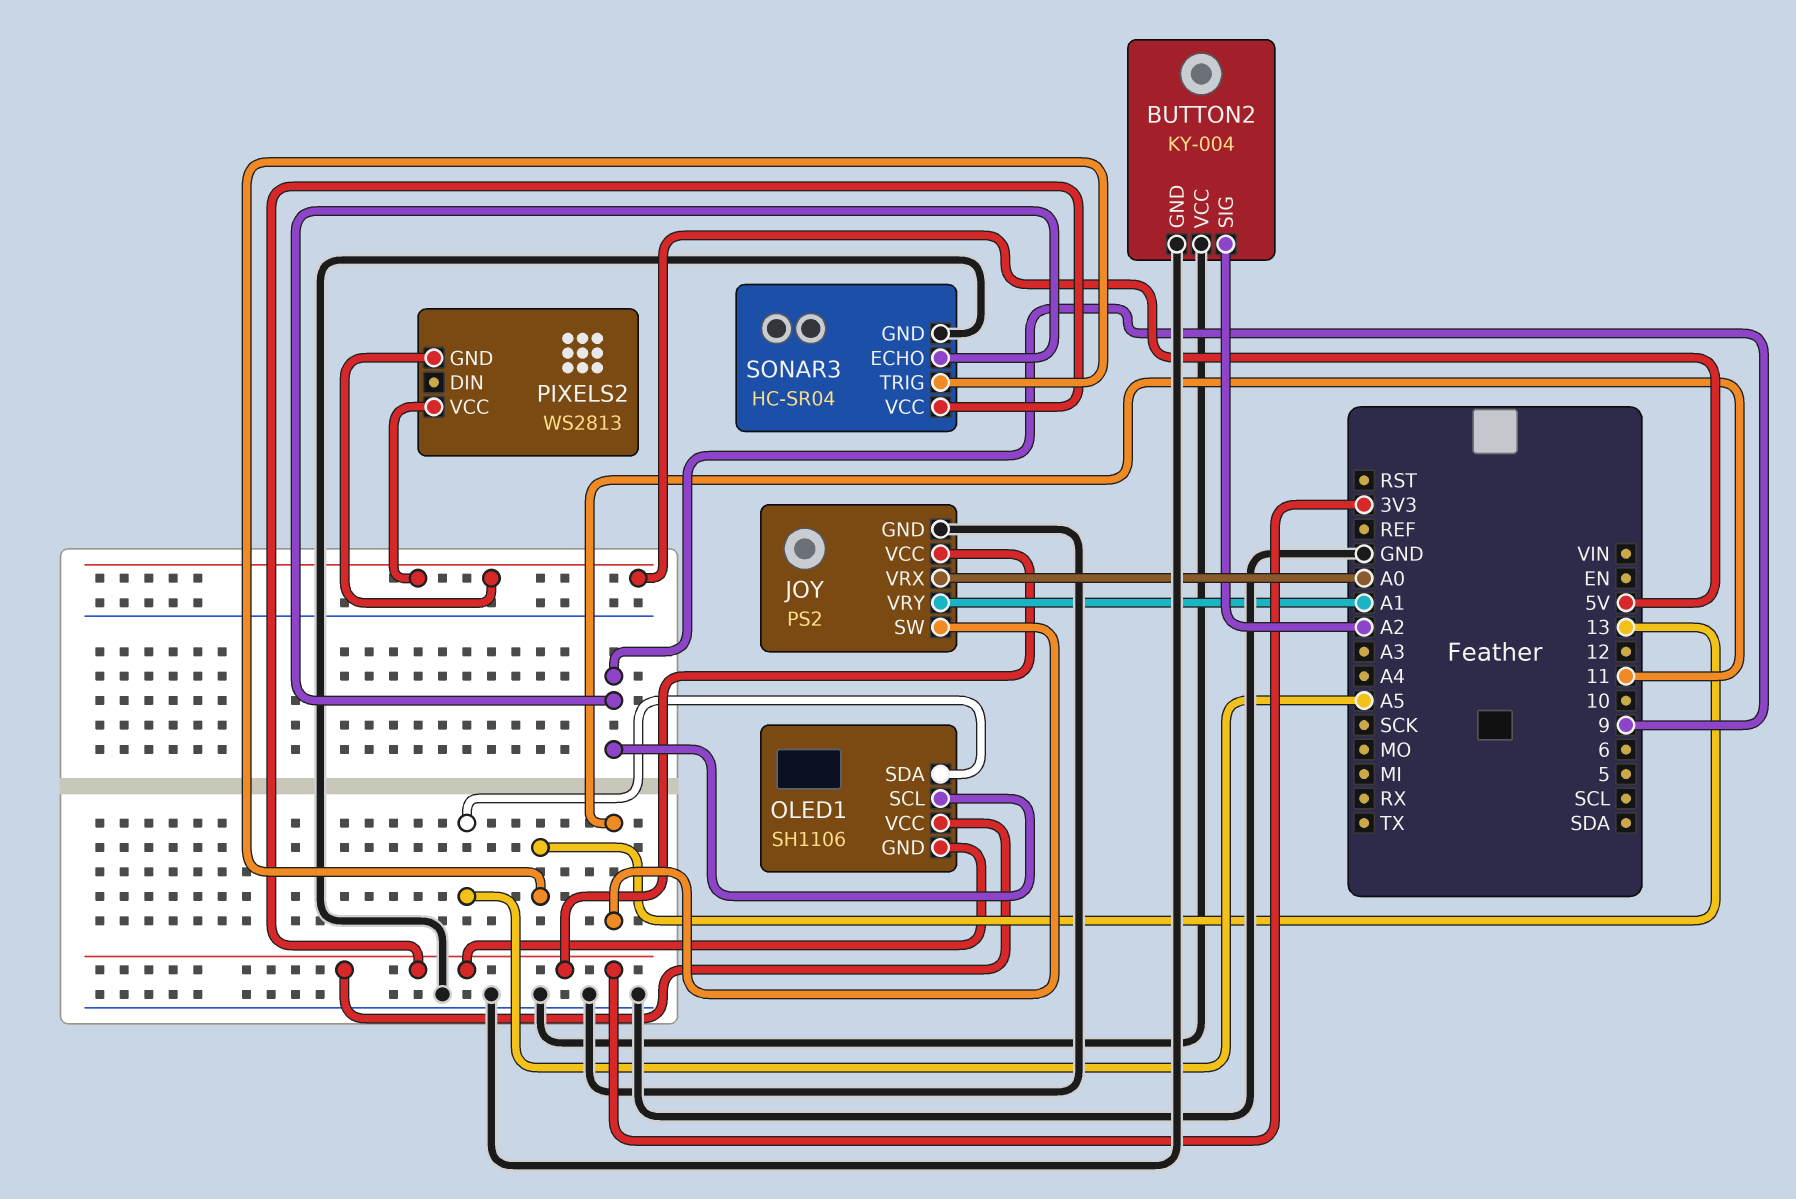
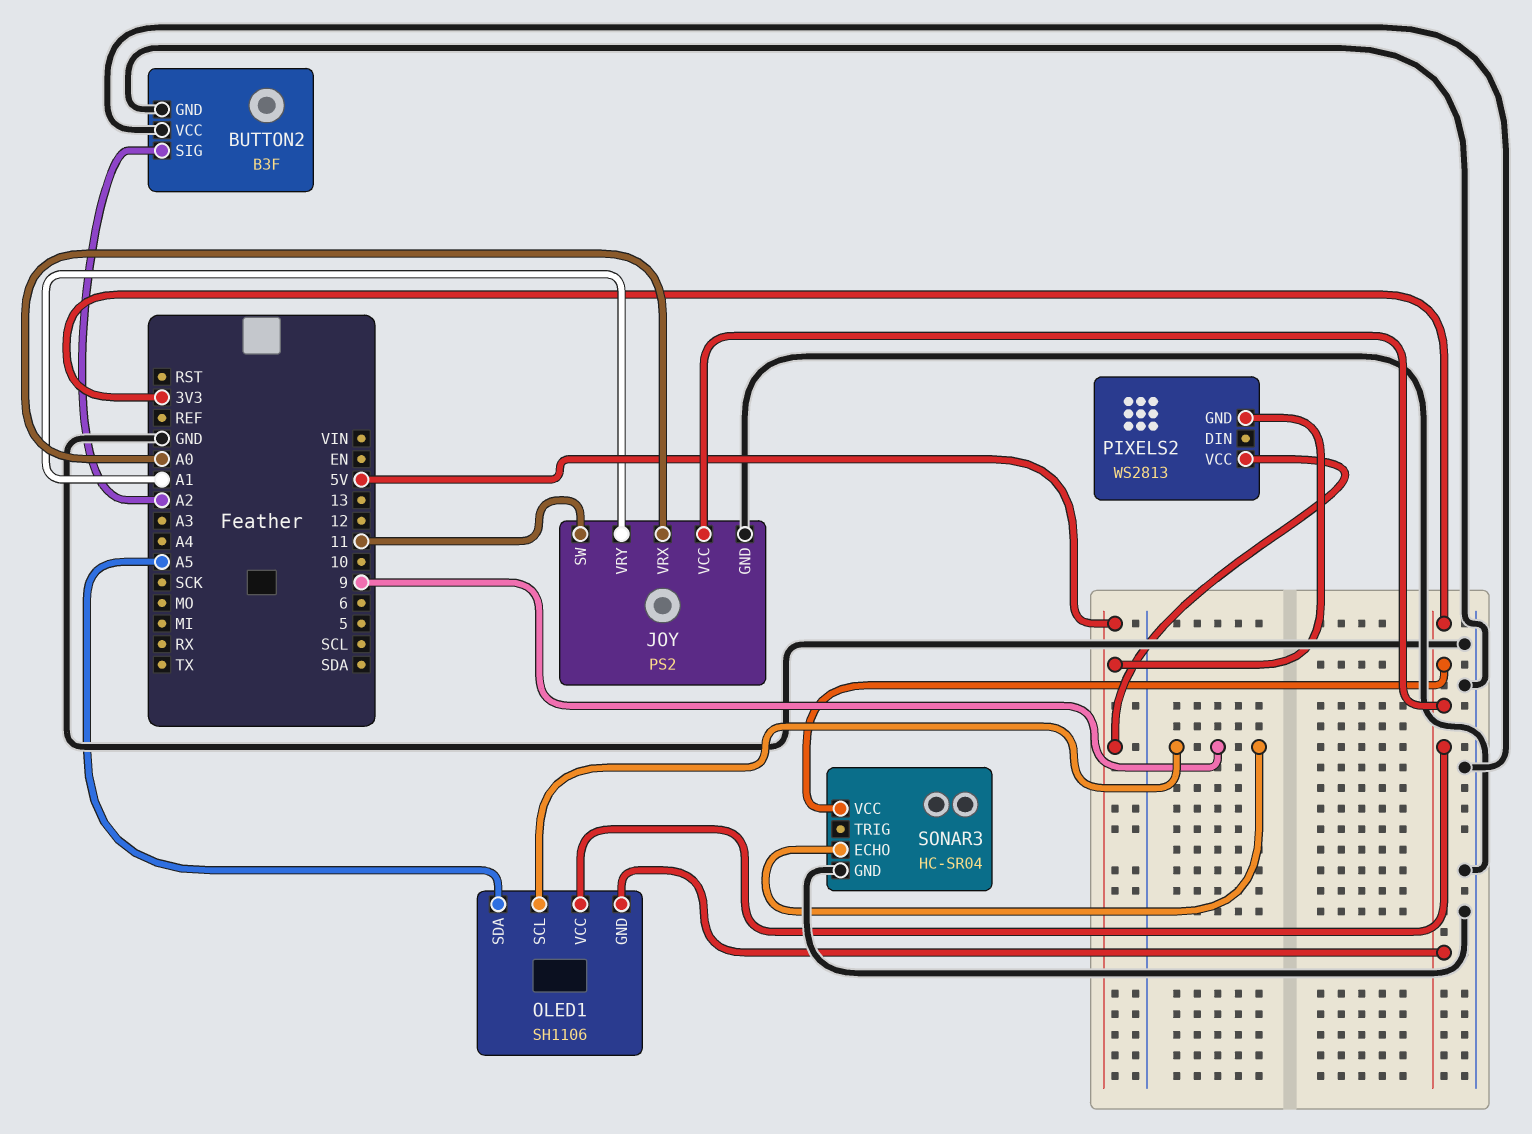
BUTTON2: KY-004 -> B3F
SONAR3 pin TRIG: 13 -> none

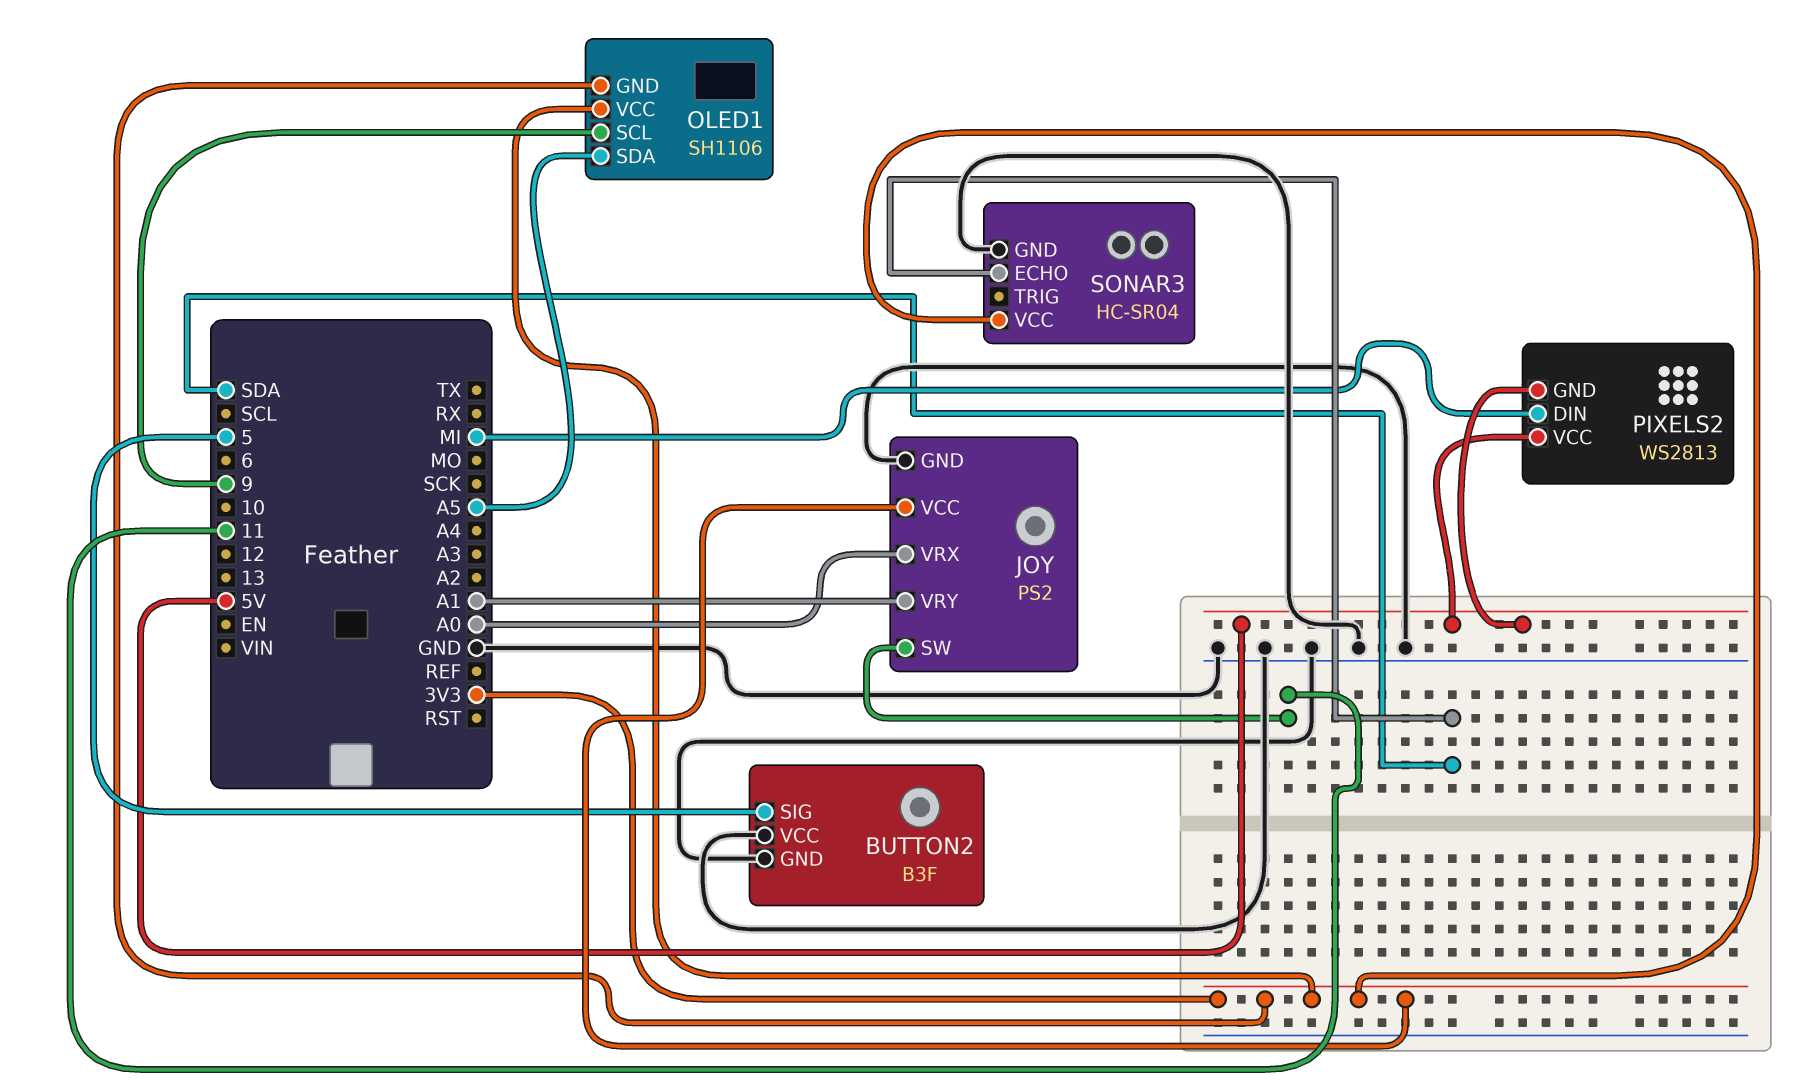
BUTTON2 pin SIG: A2 -> 5
PIXELS2 pin DIN: none -> MI
SONAR3 pin ECHO: 9 -> SDA

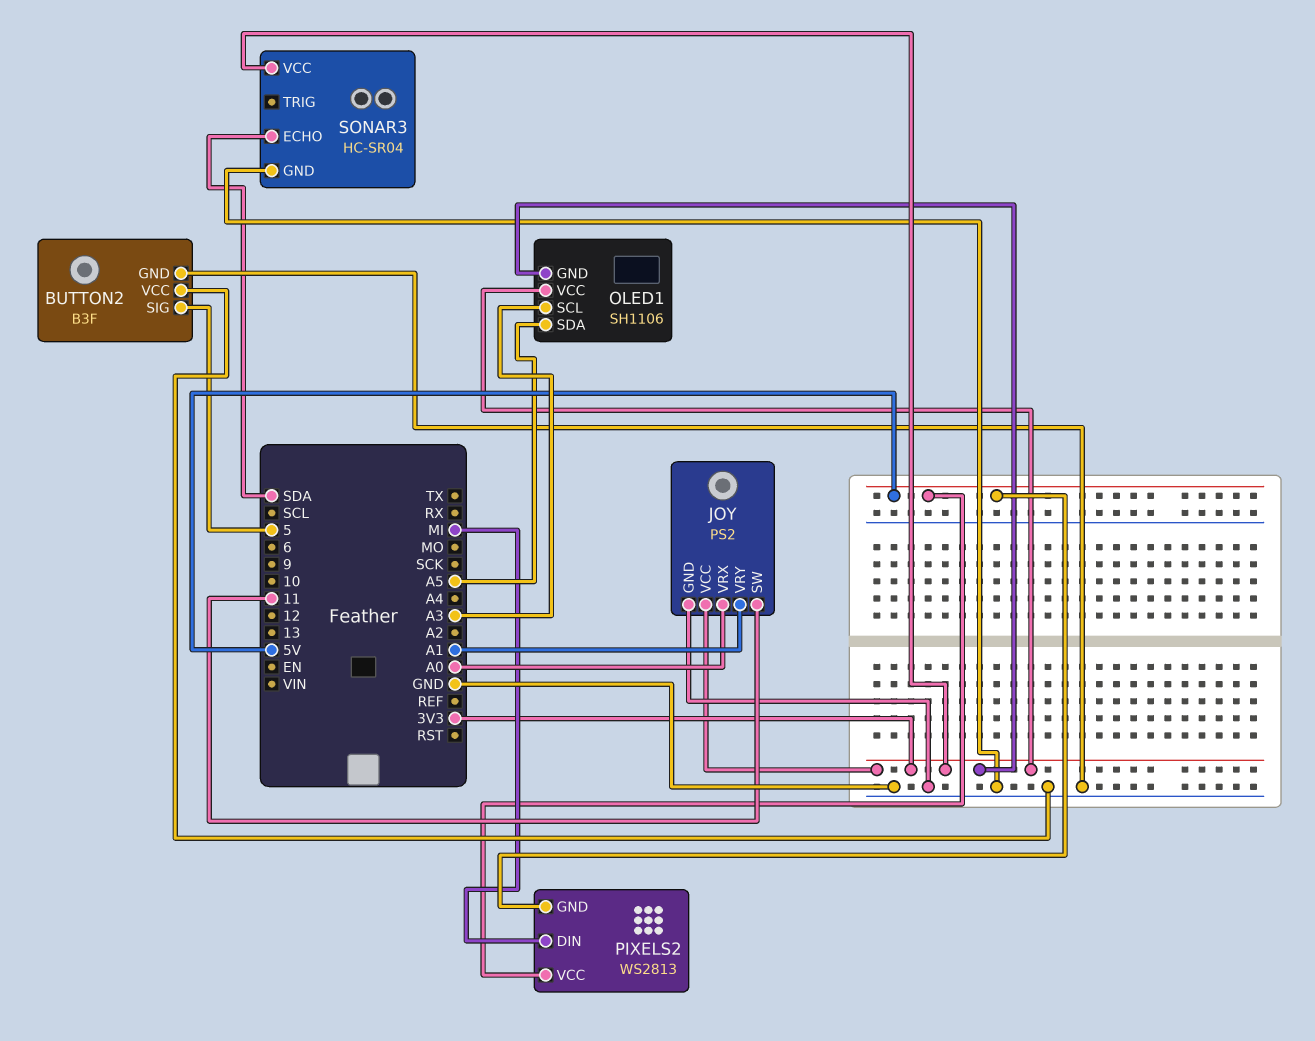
OLED1 pin SCL: 9 -> A3

